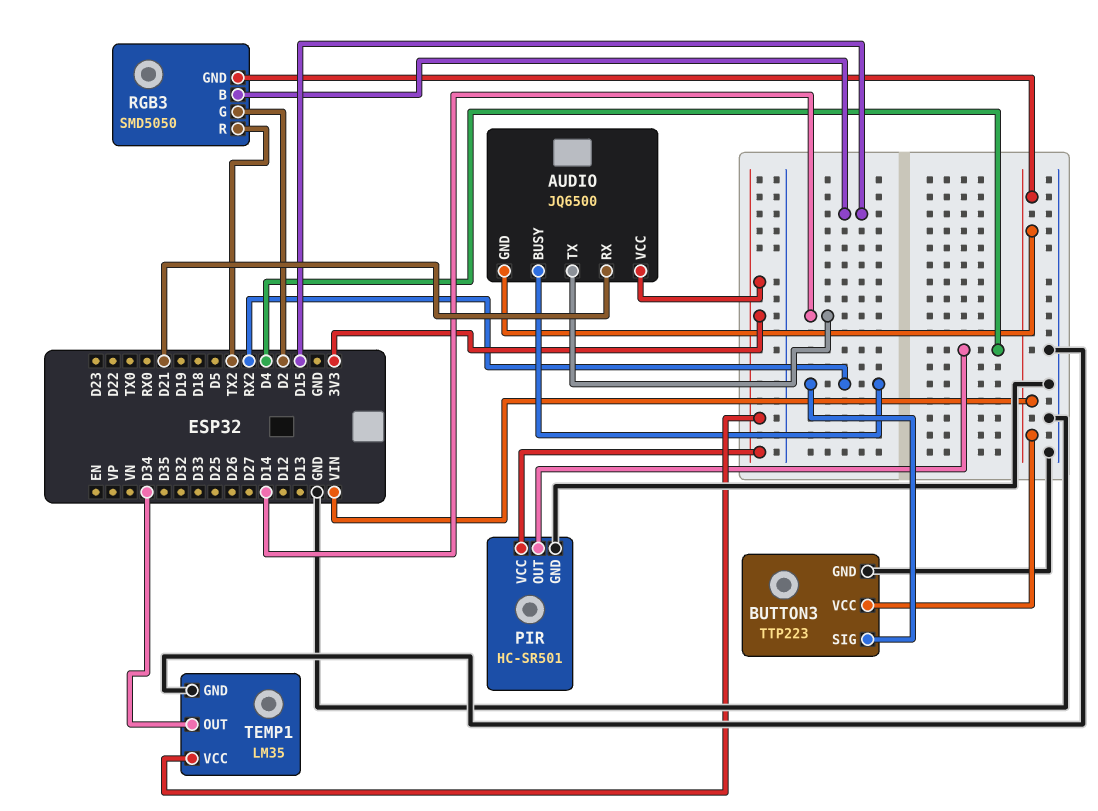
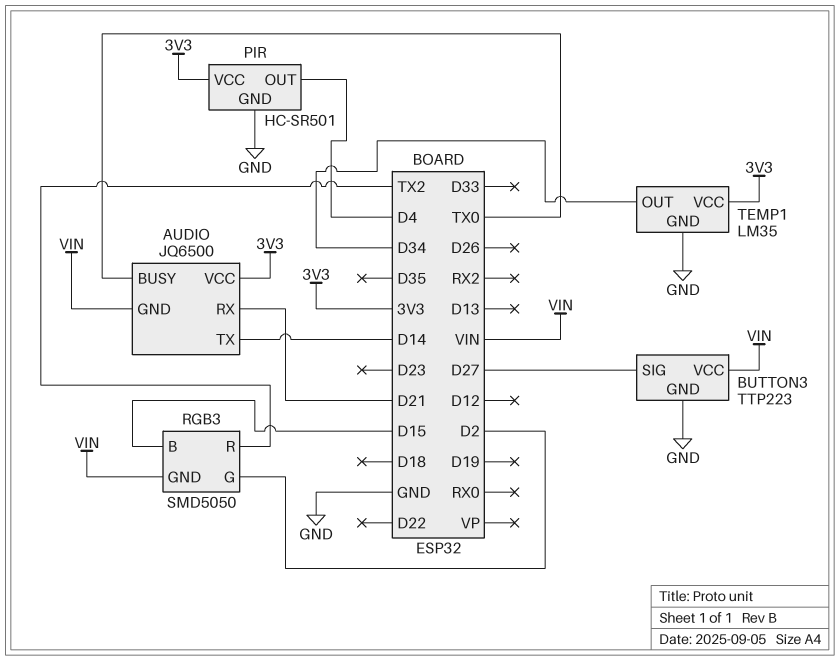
AUDIO pin BUSY: RX2 -> TX0
BUTTON3 pin SIG: RX2 -> D27

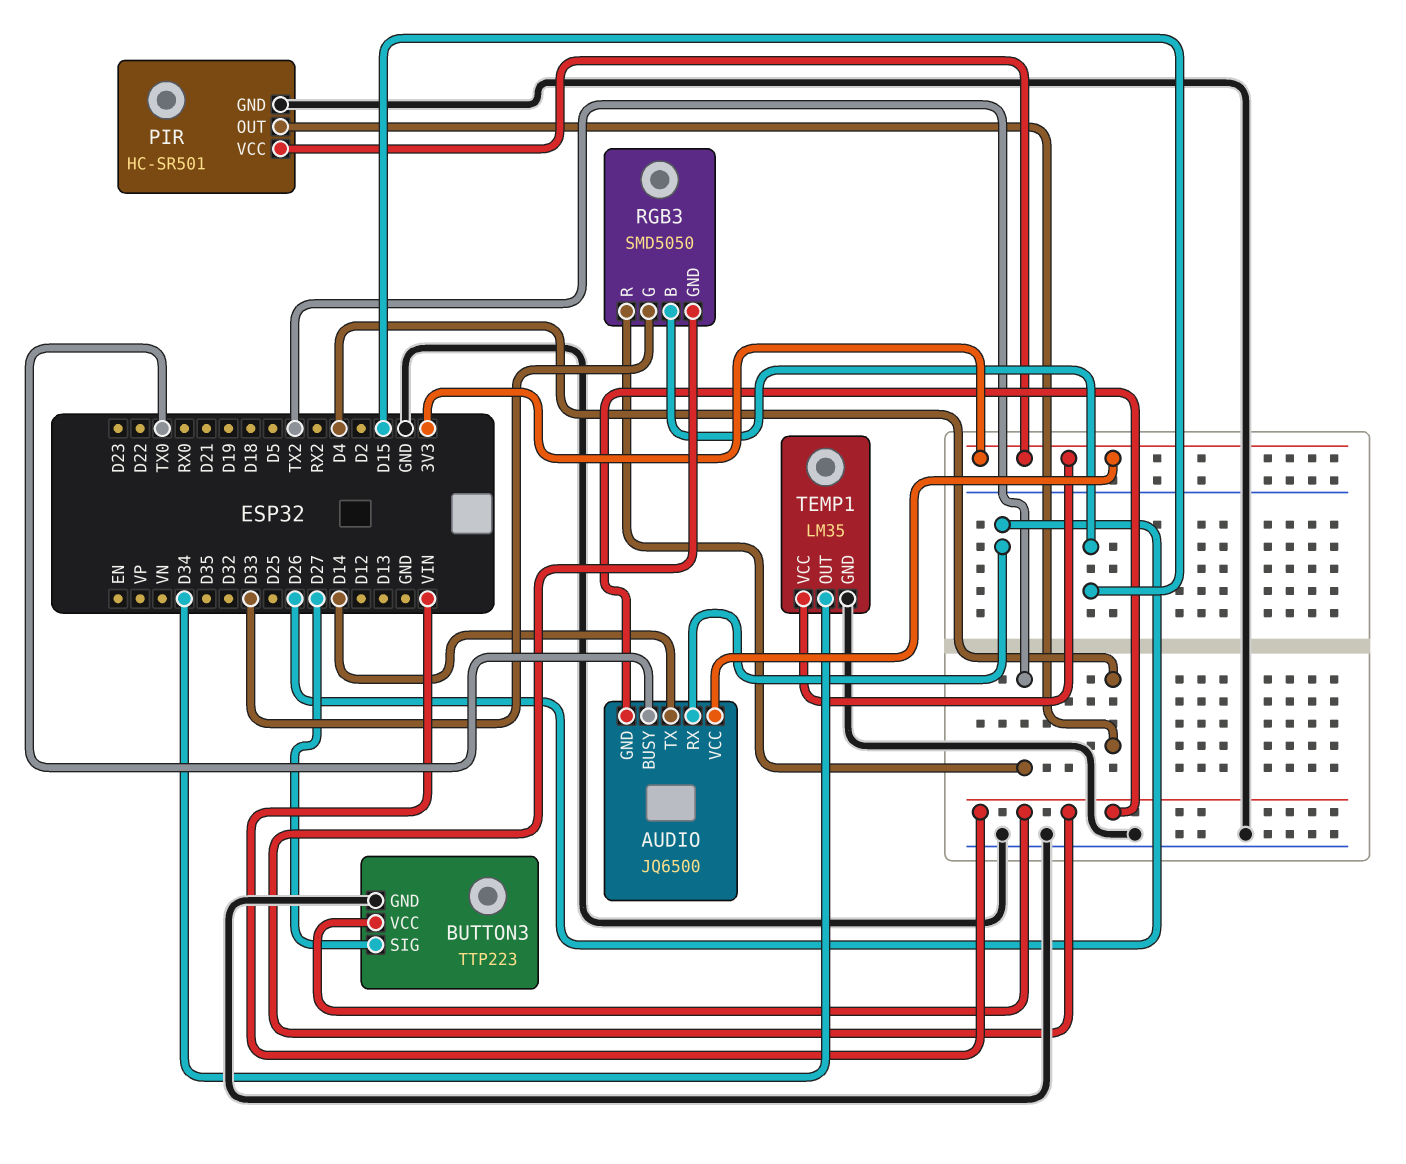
AUDIO pin RX: D21 -> D26
RGB3 pin G: D2 -> D33

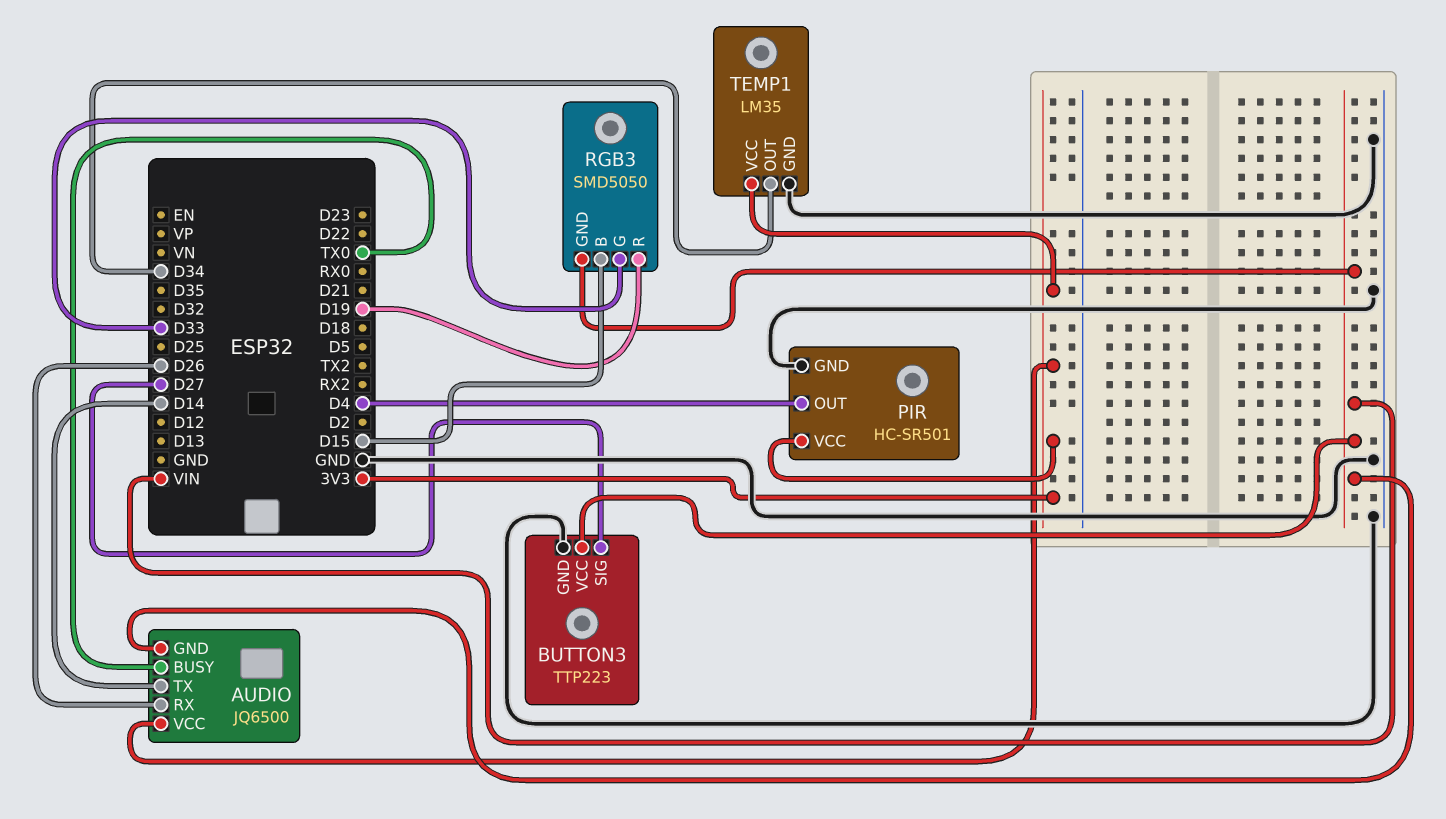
RGB3 pin R: TX2 -> D19

